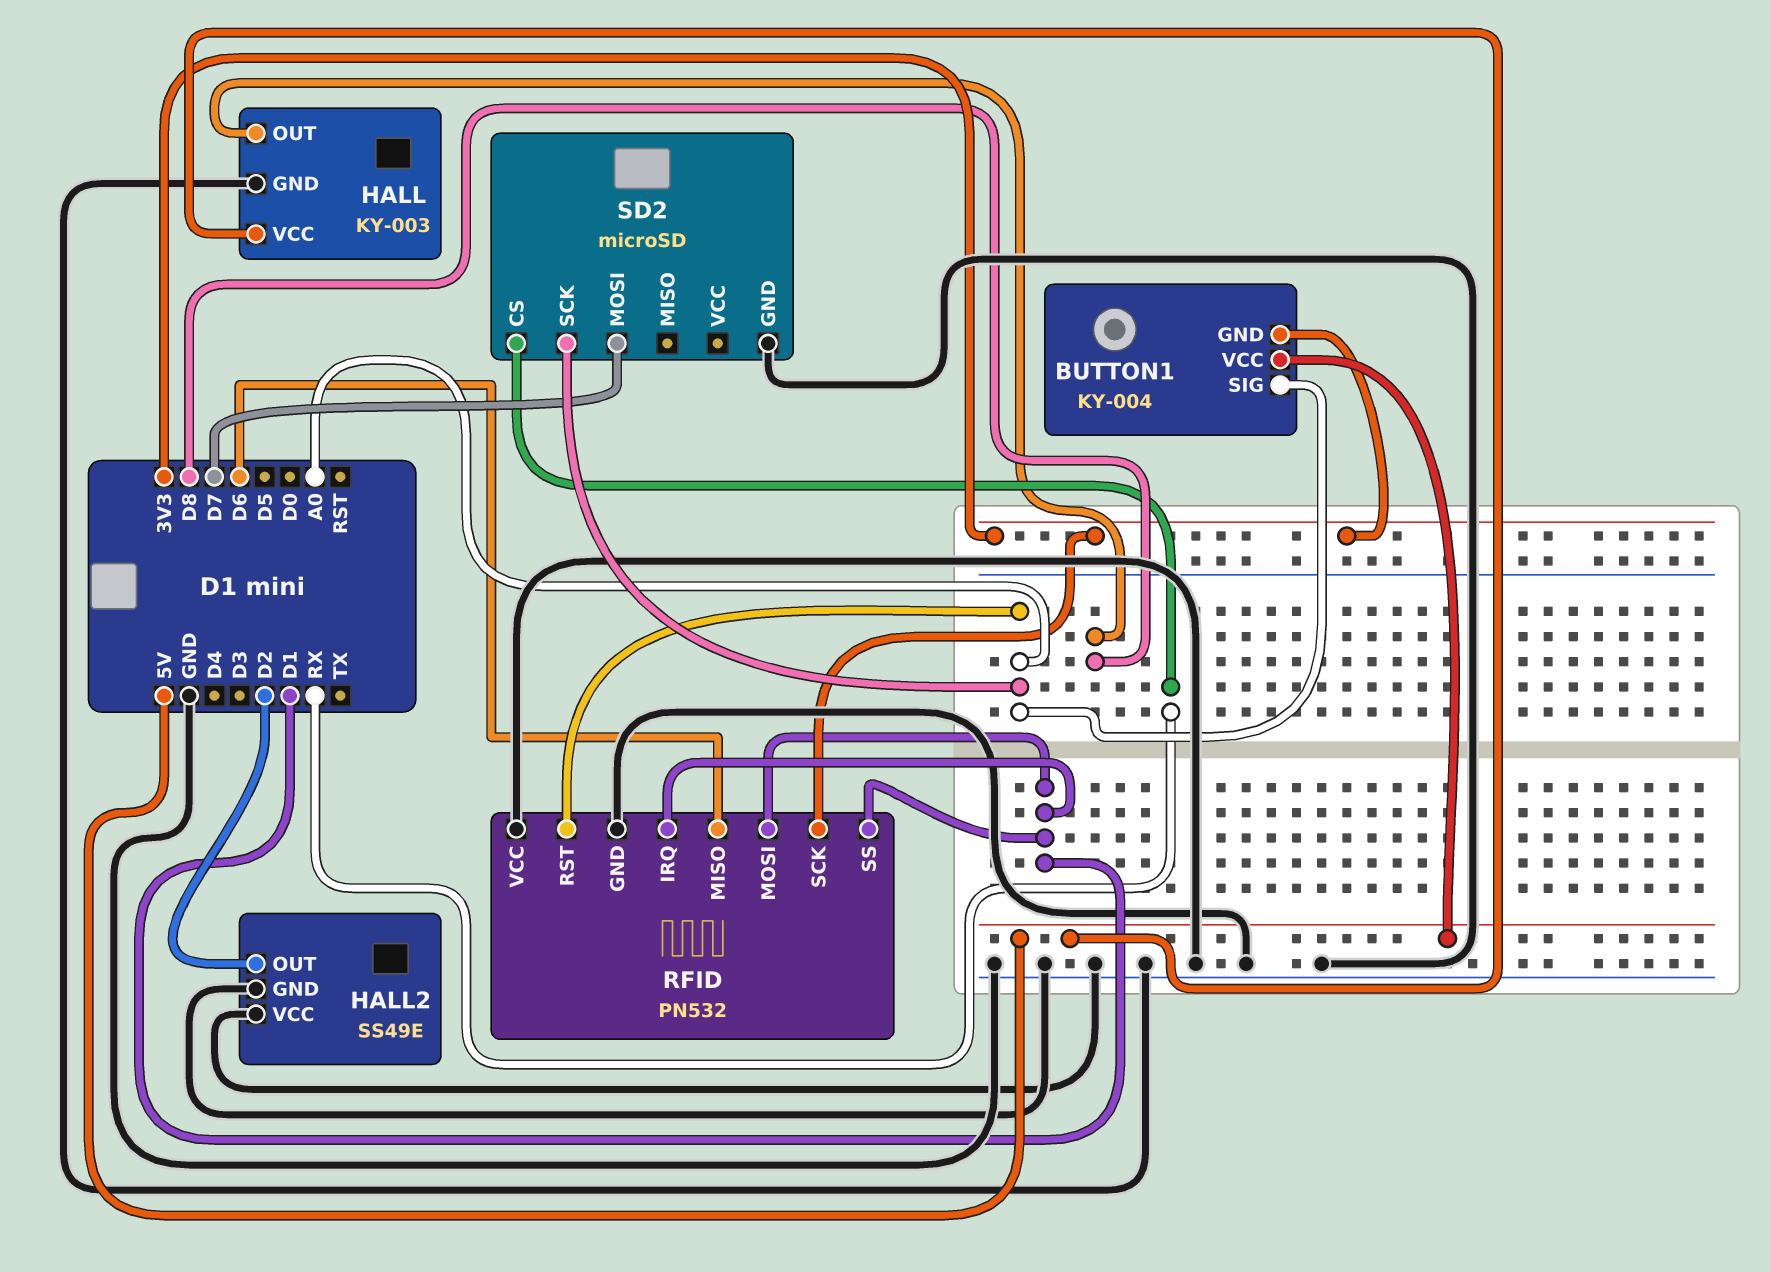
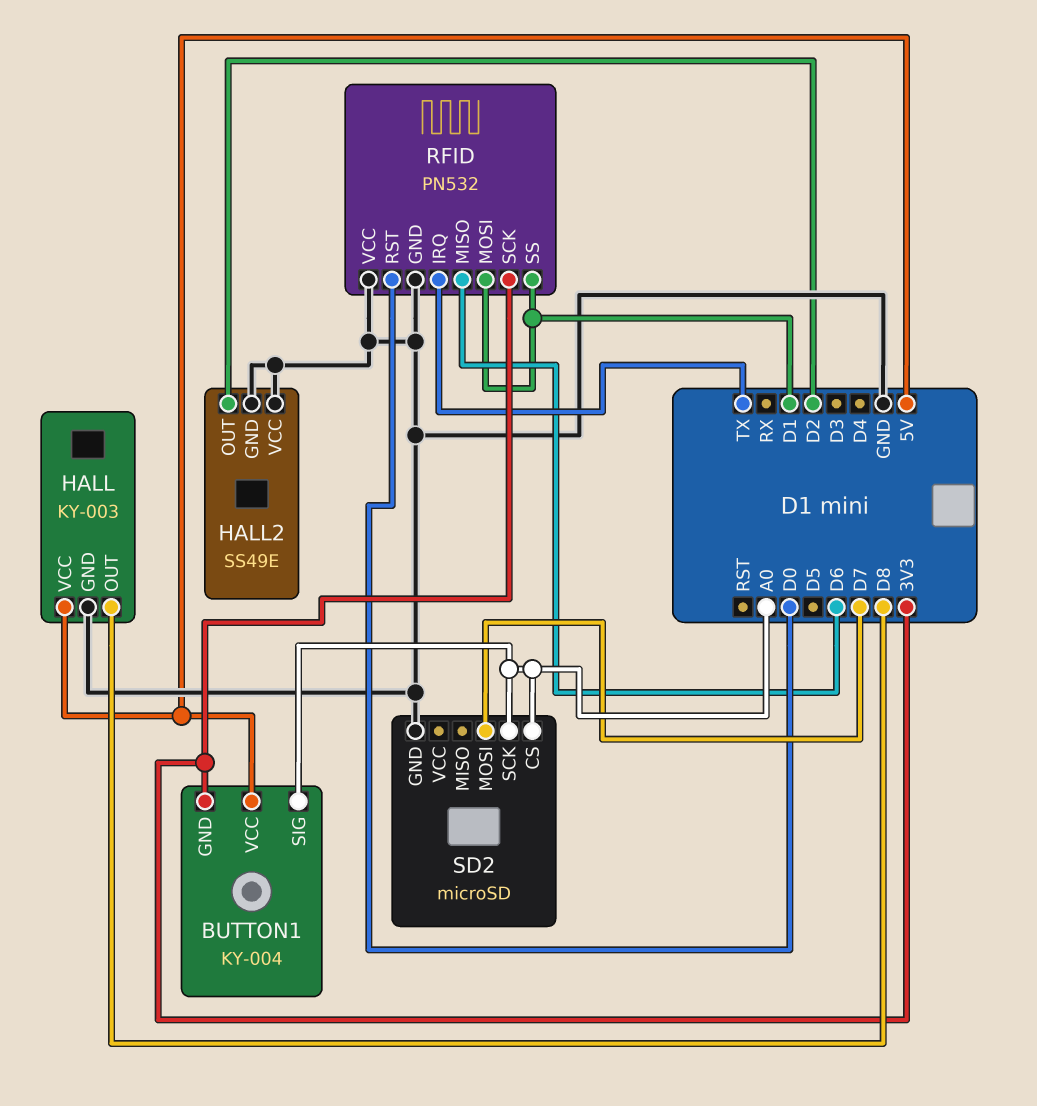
RFID pin IRQ: D1 -> TX
RFID pin RST: A0 -> D0
SD2 pin CS: RX -> A0

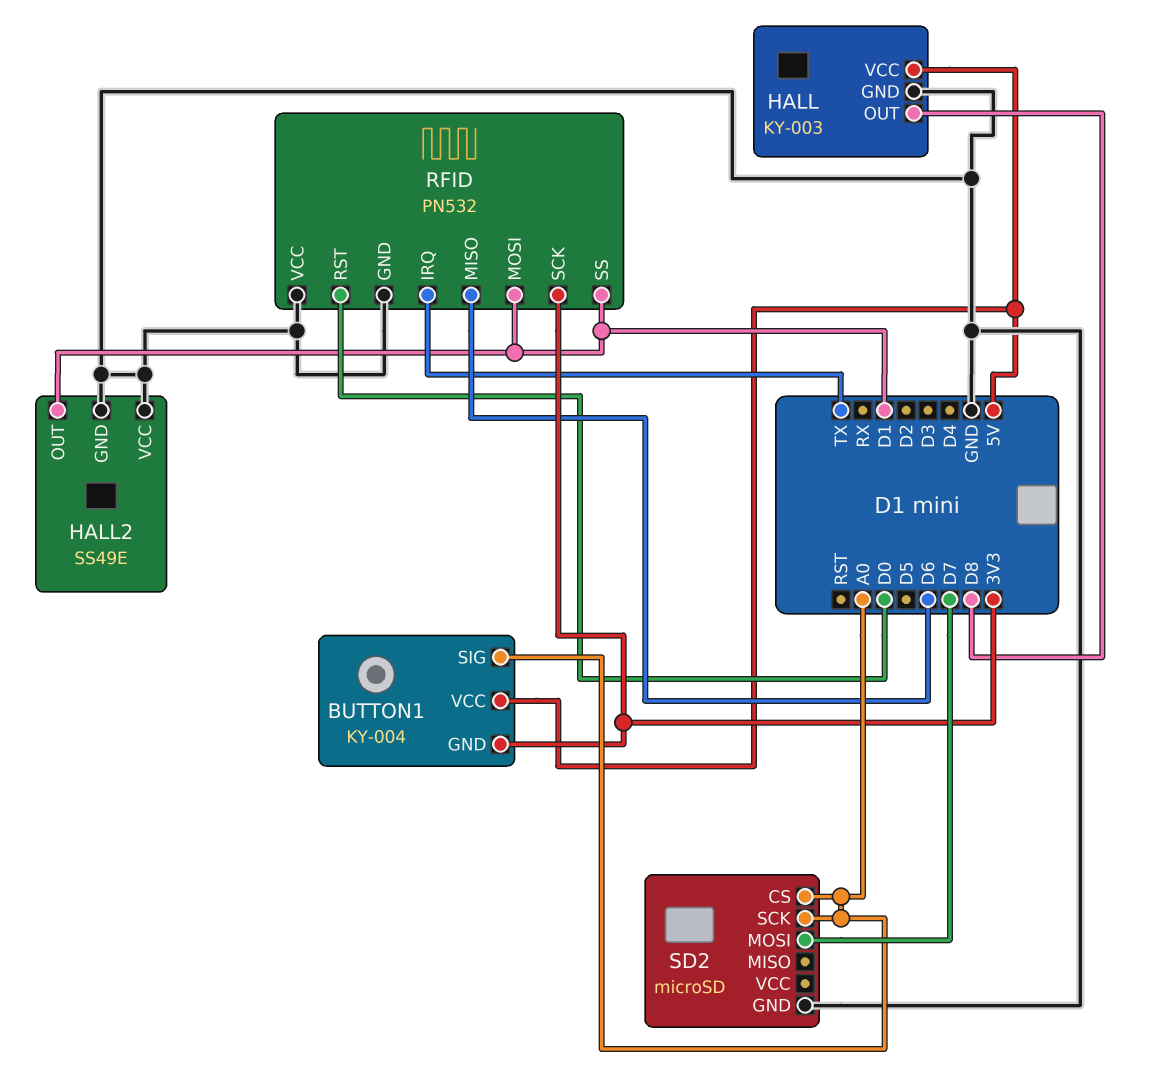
HALL2 pin OUT: D2 -> D1

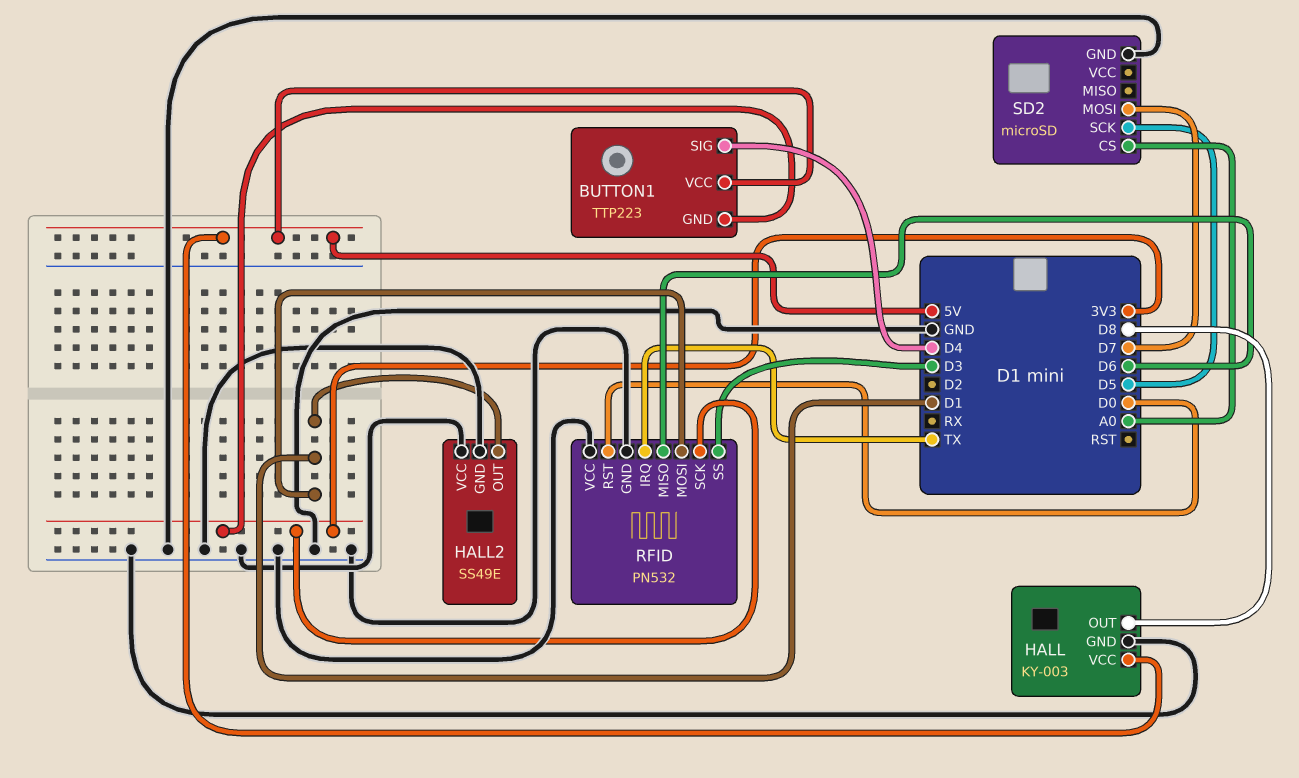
BUTTON1: KY-004 -> TTP223
BUTTON1 pin SIG: A0 -> D4
RFID pin SS: D1 -> D3
SD2 pin SCK: A0 -> D5

